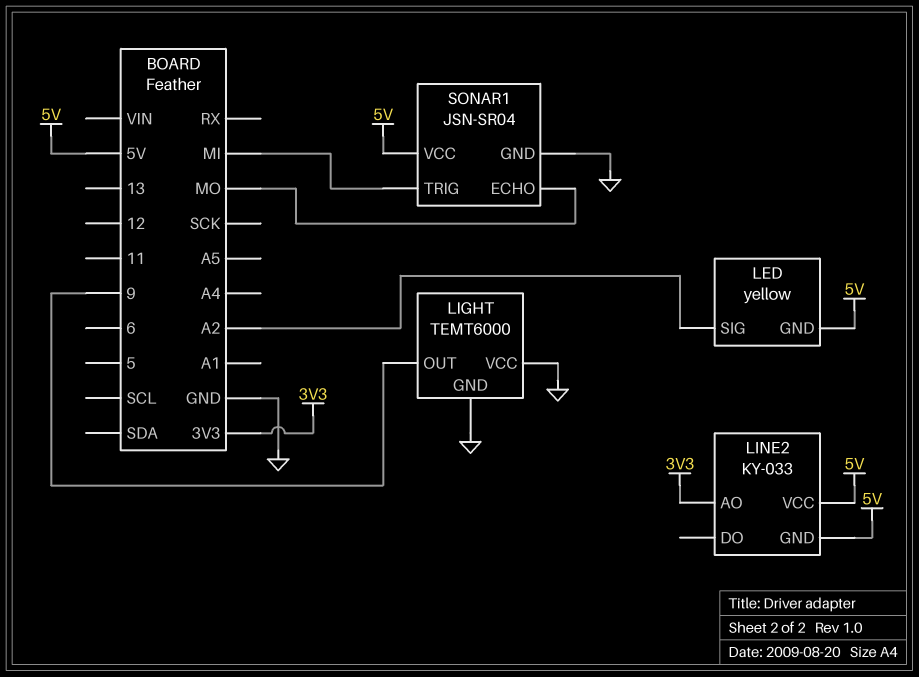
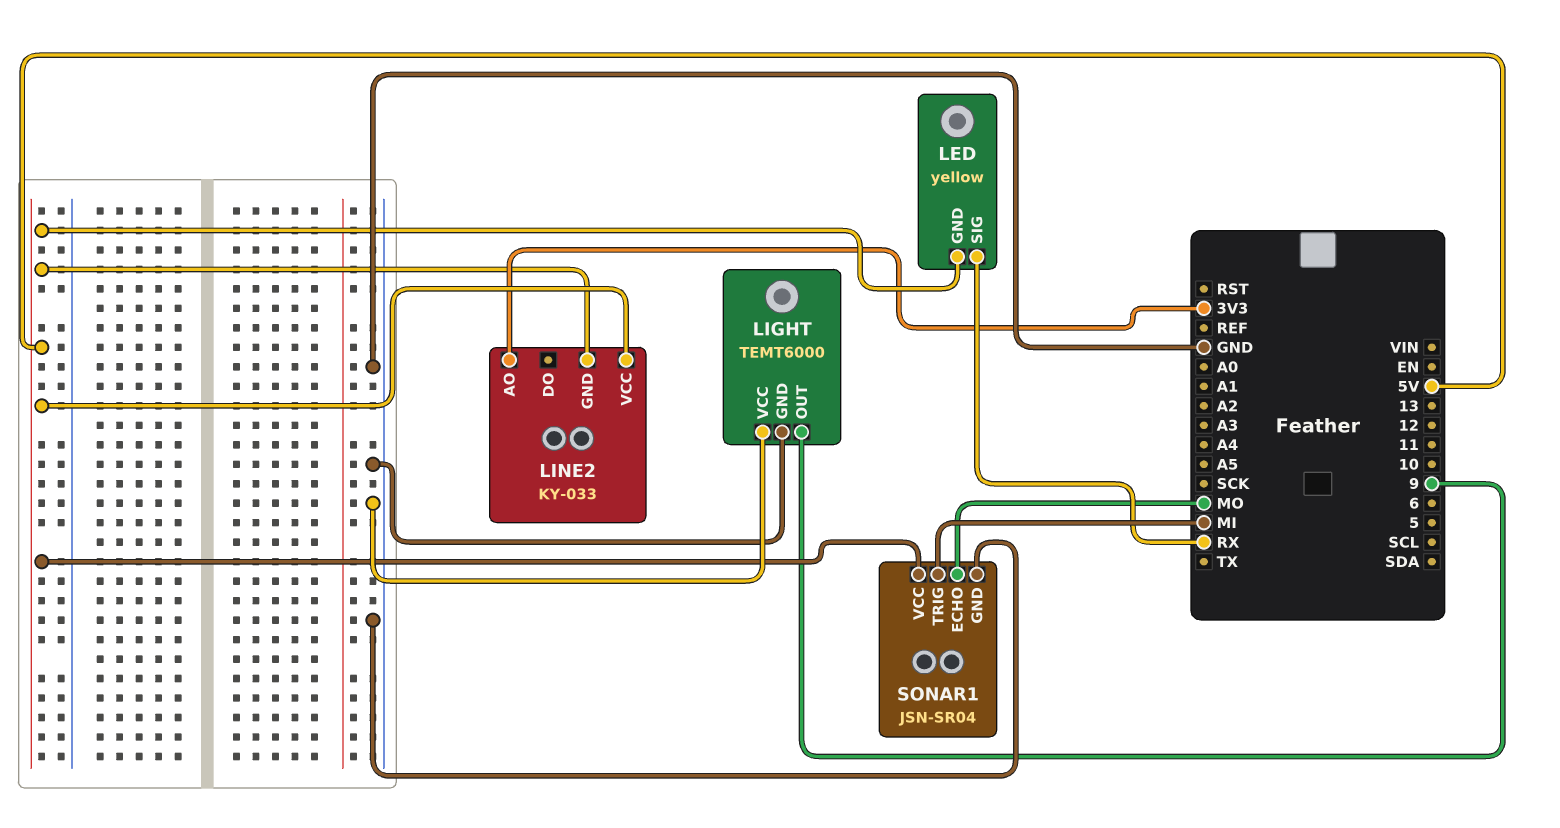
LED pin SIG: A2 -> RX

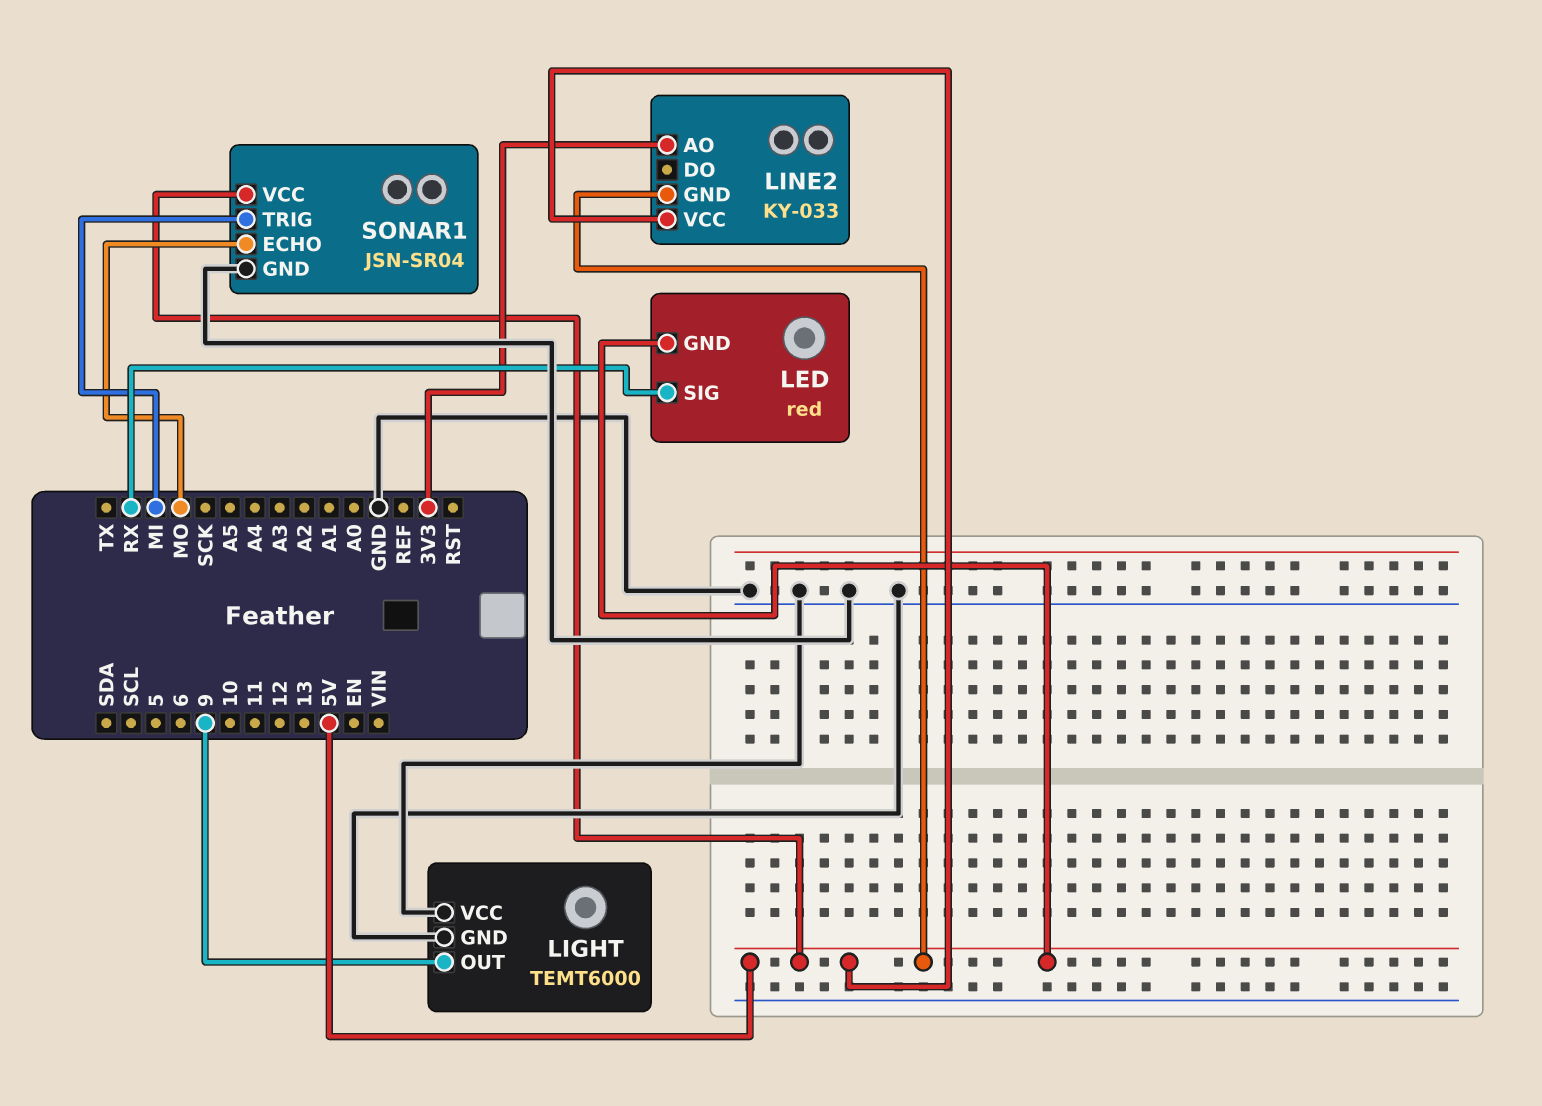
LED: yellow -> red

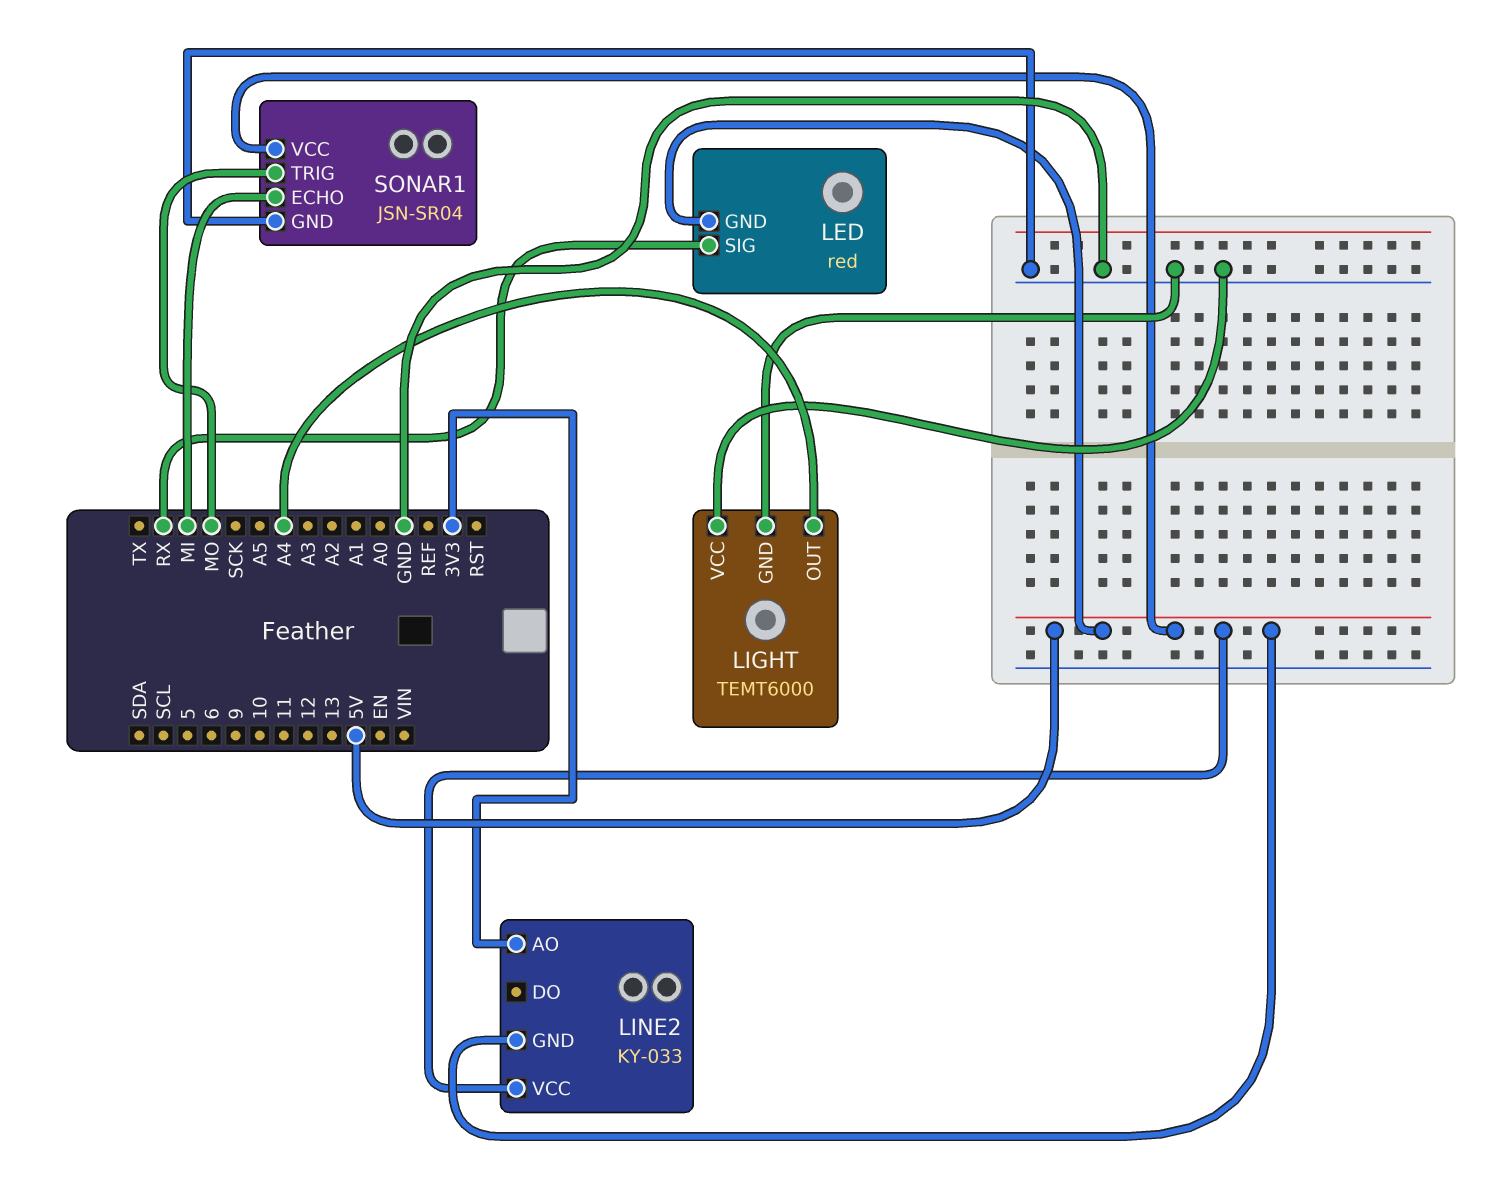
LIGHT pin OUT: 9 -> A4
SONAR1 pin ECHO: MO -> MI
SONAR1 pin TRIG: MI -> MO

